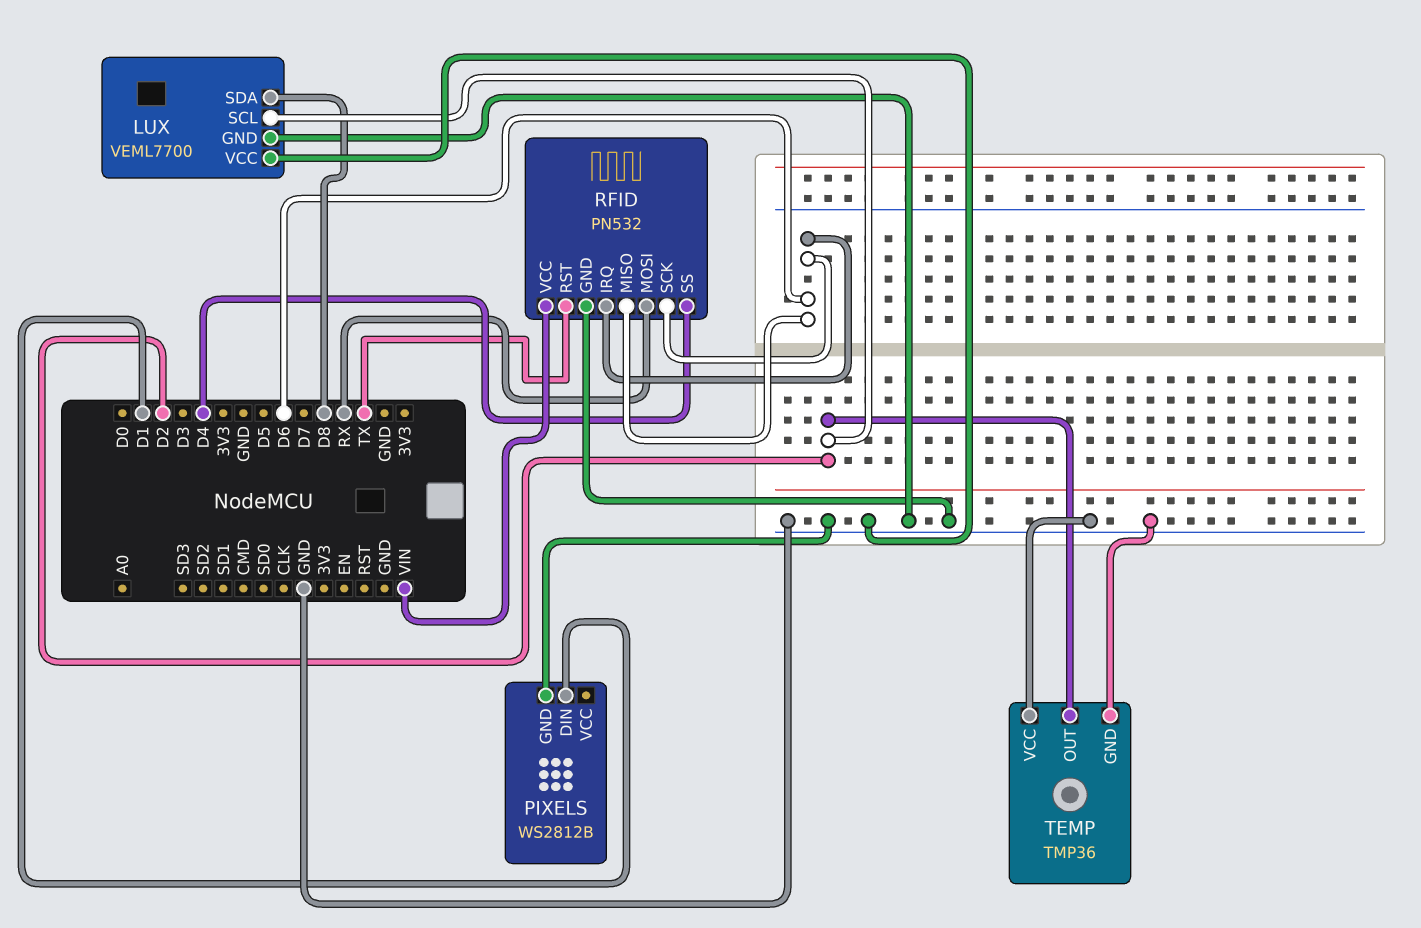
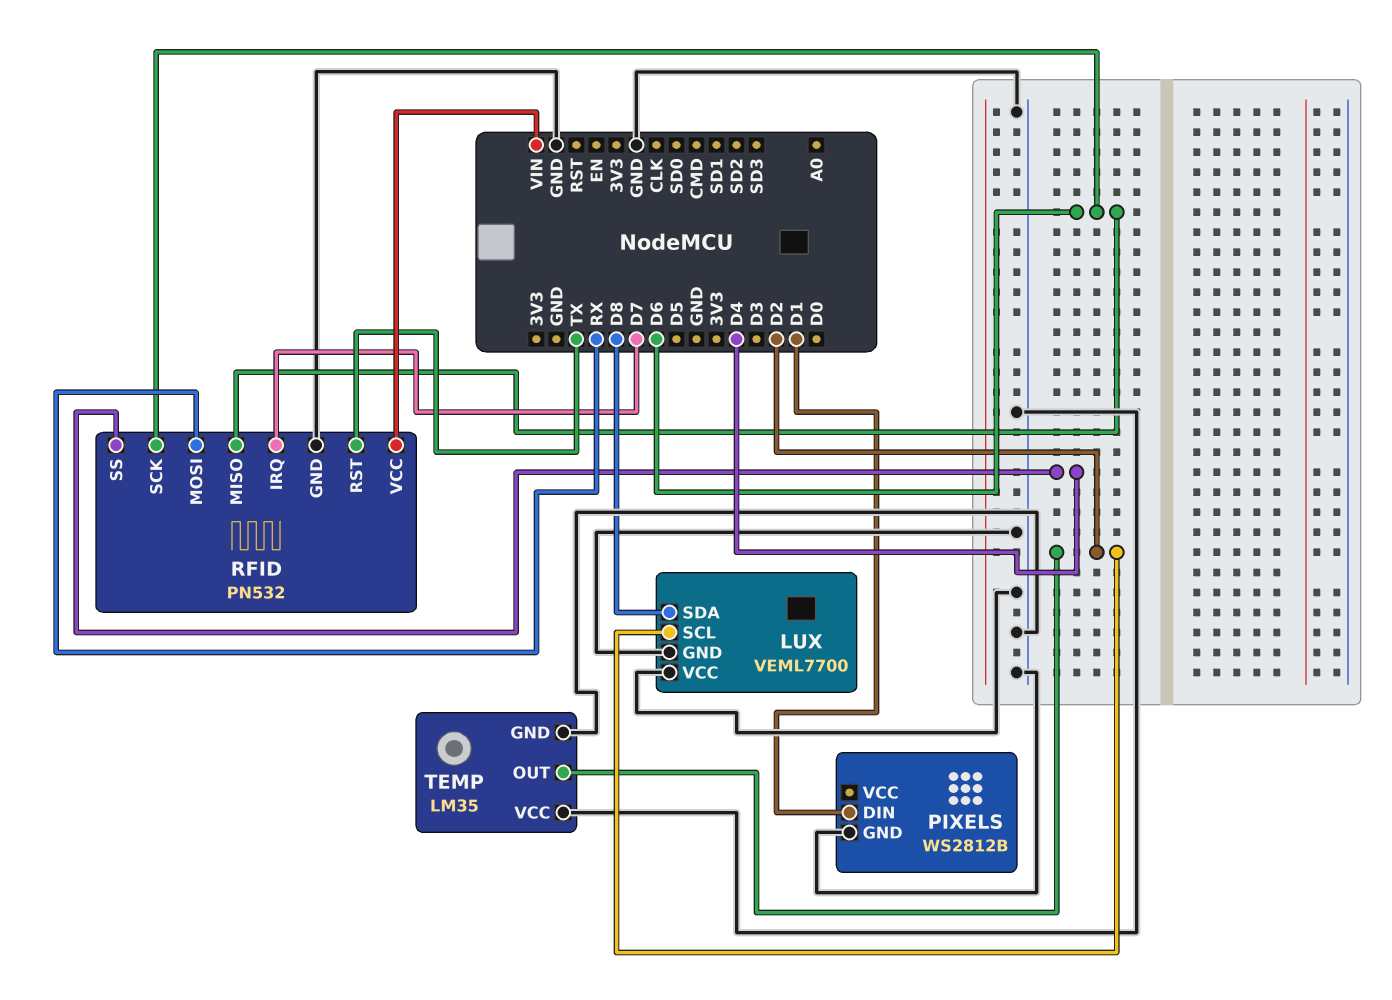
RFID pin IRQ: D6 -> D7
TEMP: TMP36 -> LM35

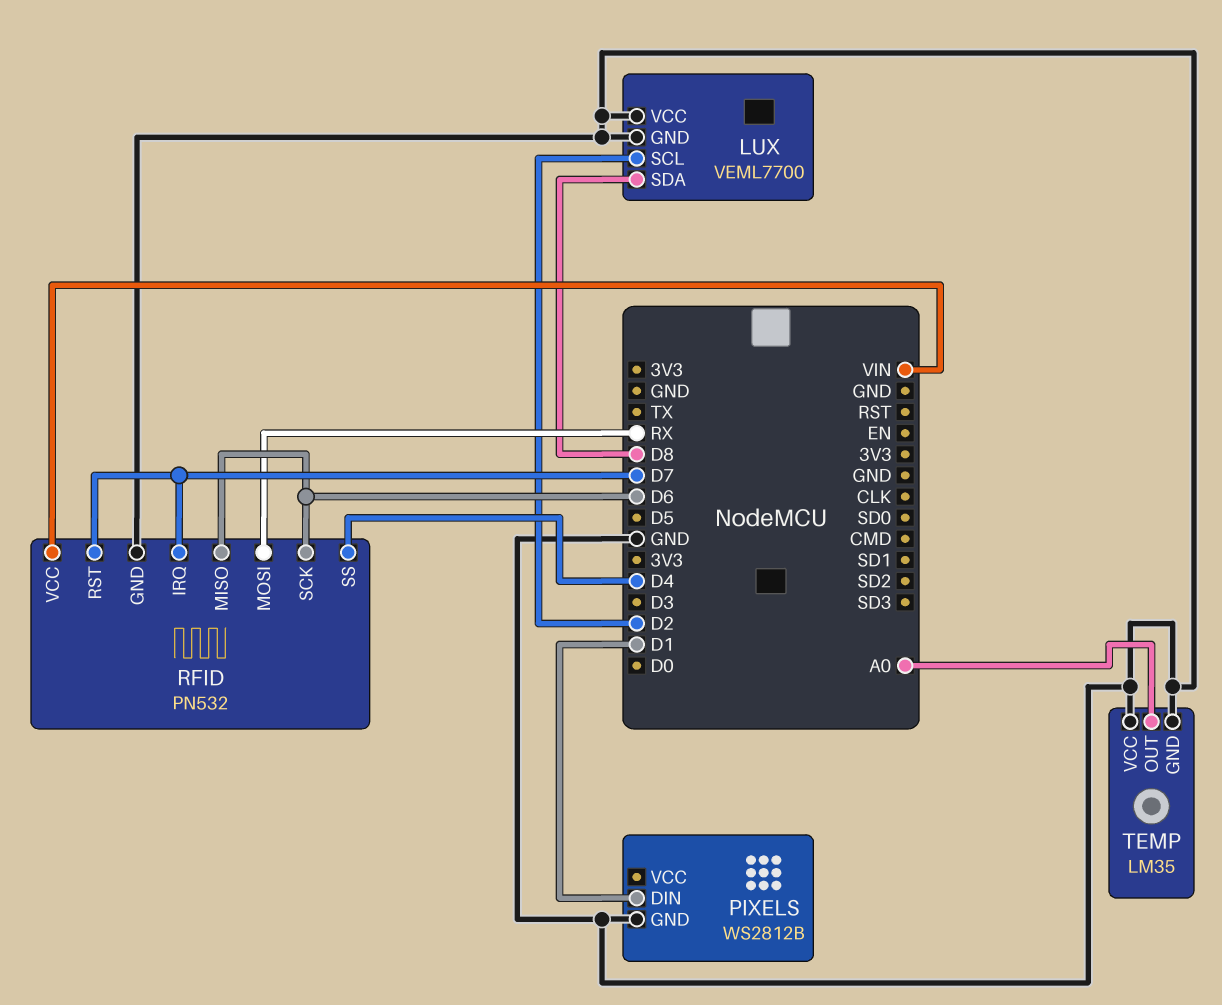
RFID pin RST: TX -> D7
TEMP pin OUT: D2 -> A0

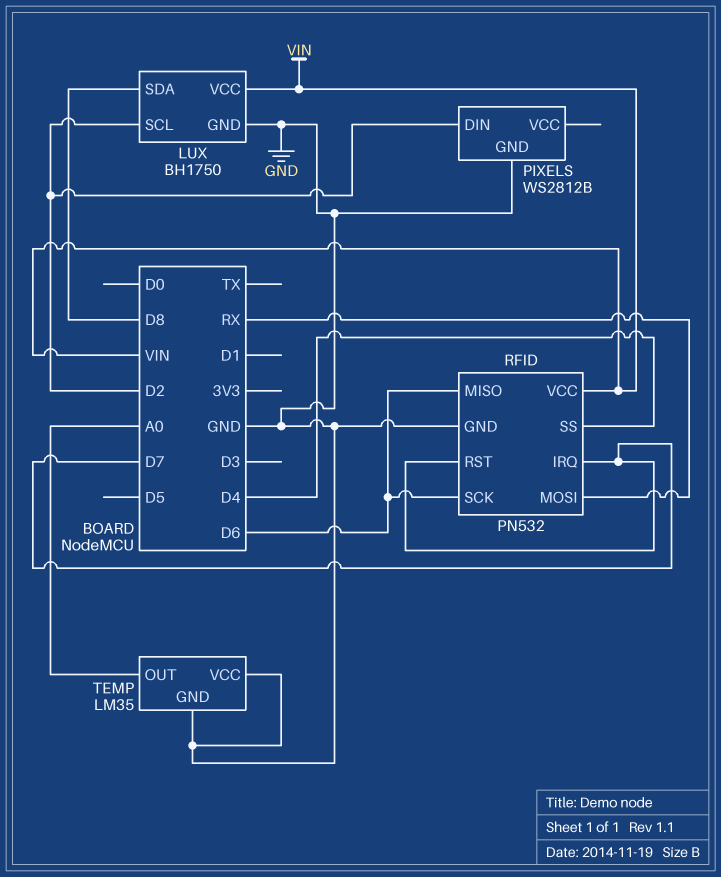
LUX: VEML7700 -> BH1750
LUX pin VCC: GND -> VIN
PIXELS pin DIN: D1 -> D2

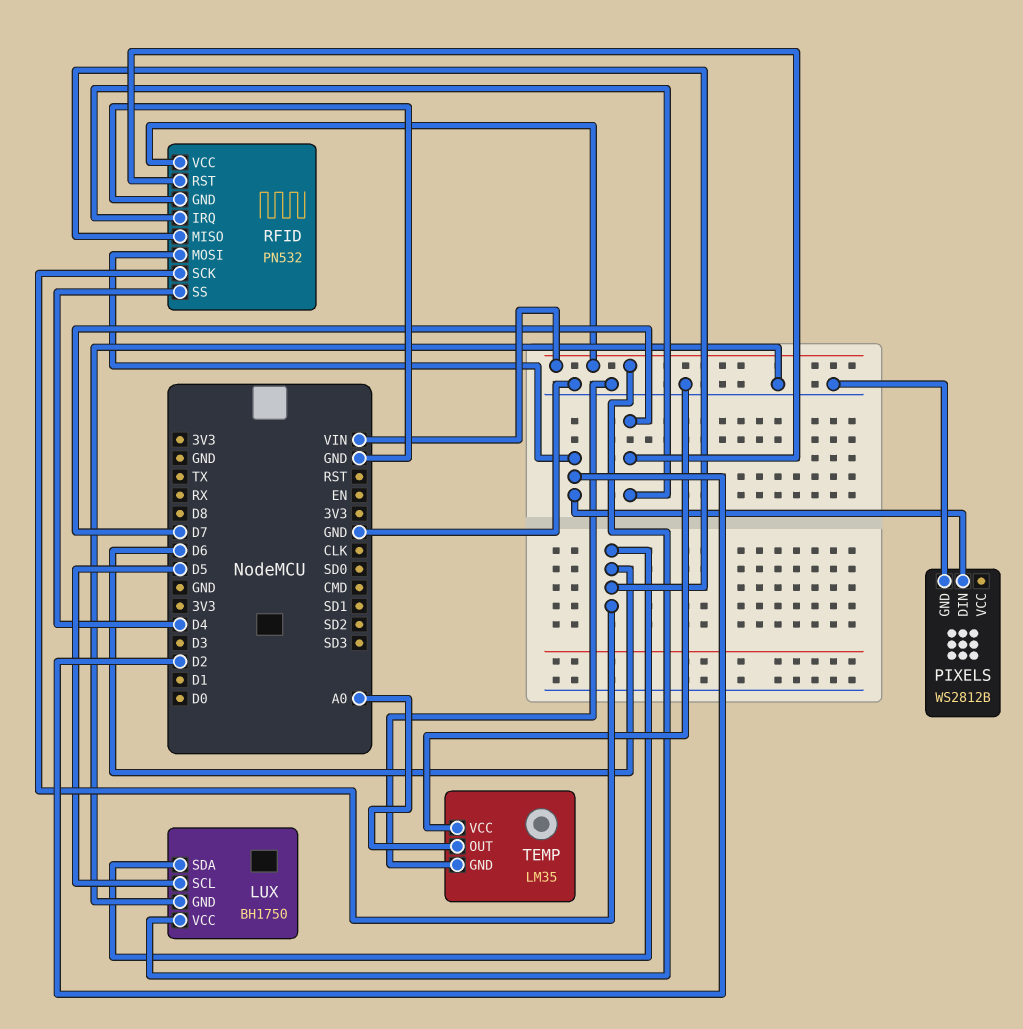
LUX pin SCL: D2 -> D5
LUX pin SDA: D8 -> D6
RFID pin MOSI: RX -> D2

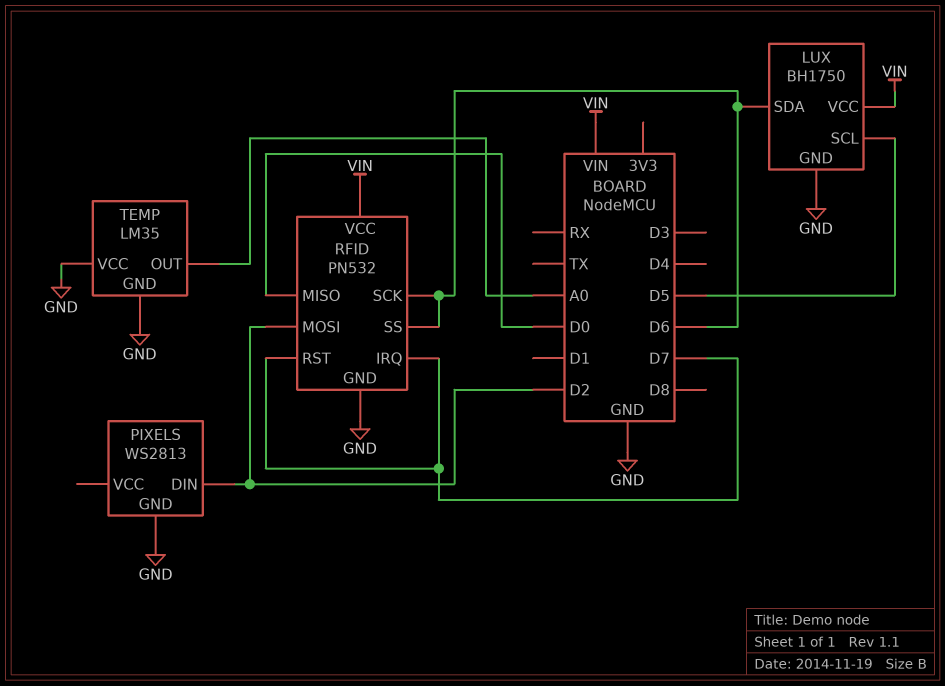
PIXELS: WS2812B -> WS2813
RFID pin MISO: D6 -> D0
RFID pin SS: D4 -> D6

